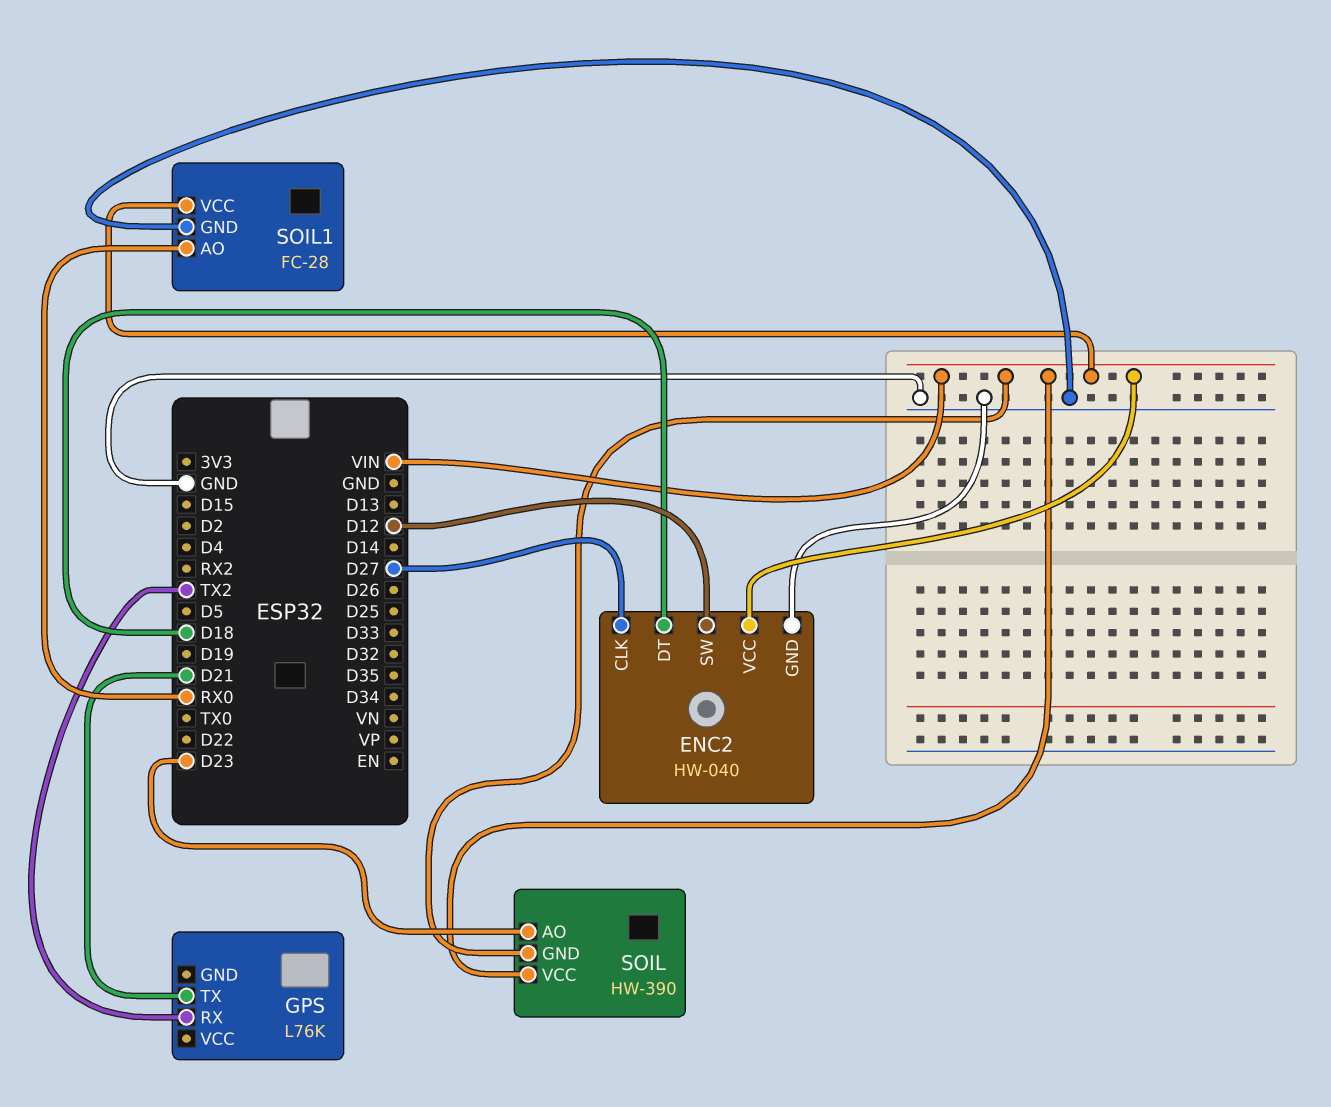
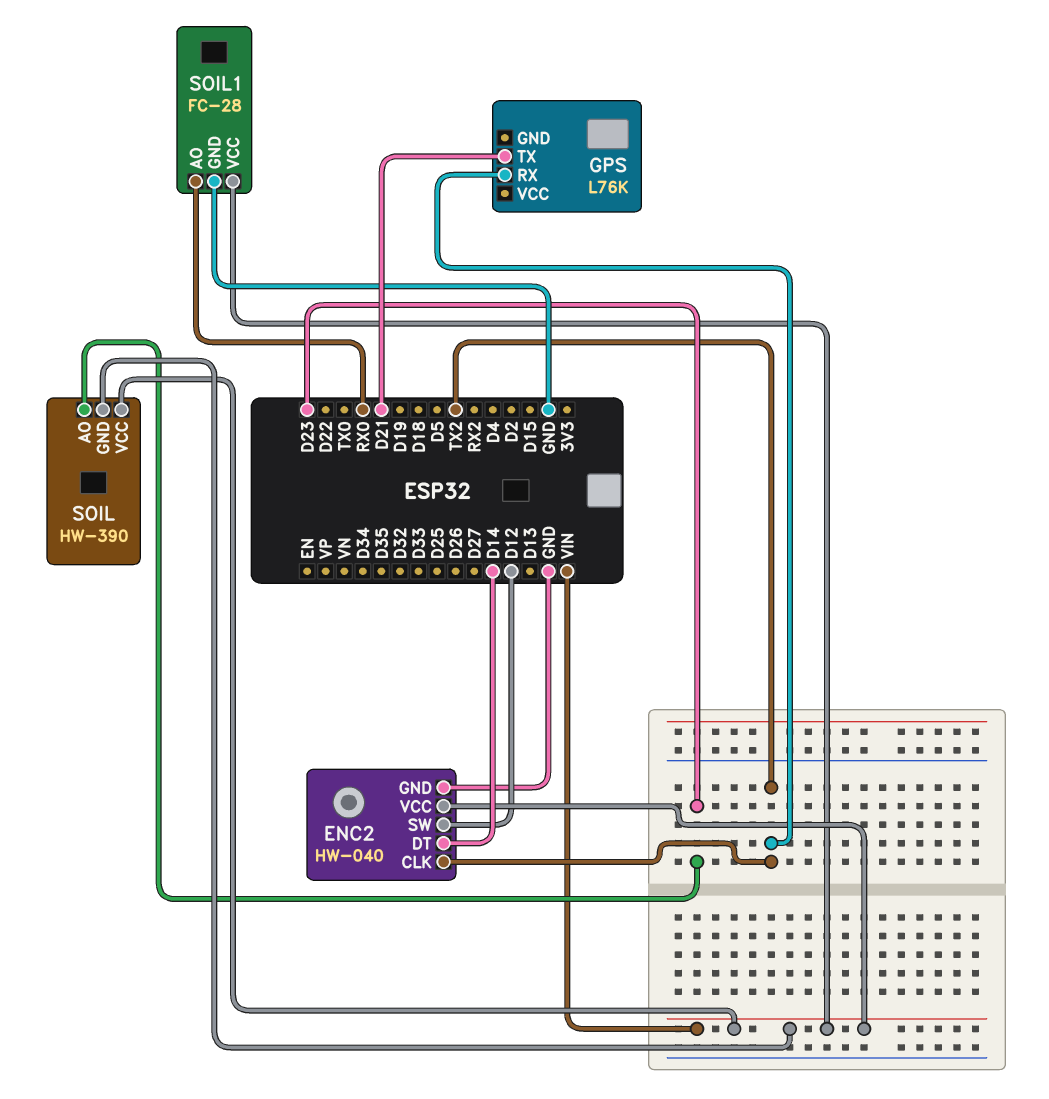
ENC2 pin CLK: D27 -> TX2
ENC2 pin DT: D18 -> D14

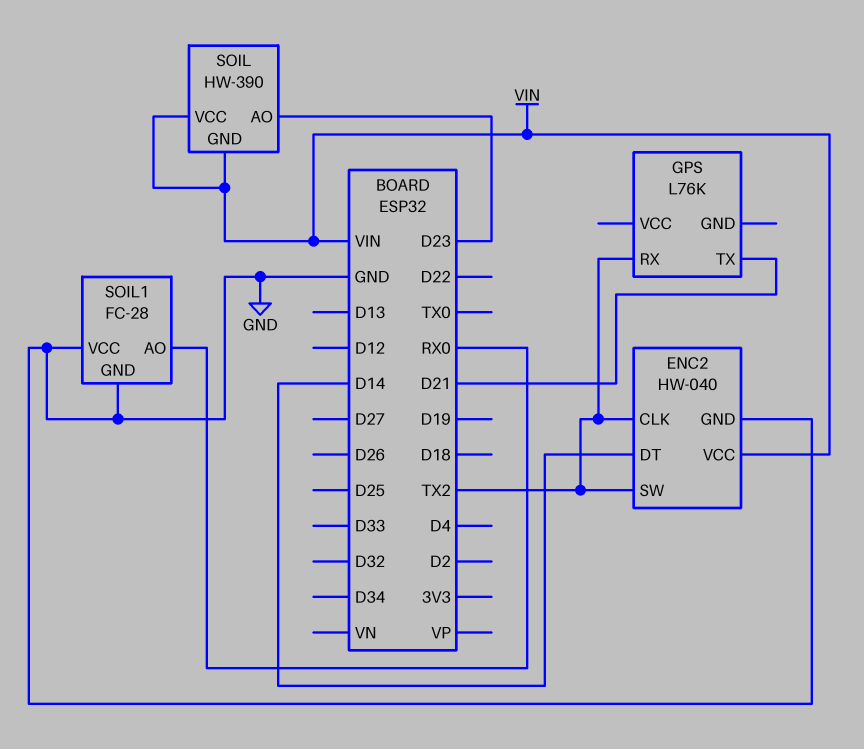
ENC2 pin SW: D12 -> TX2
SOIL1 pin VCC: VIN -> GND

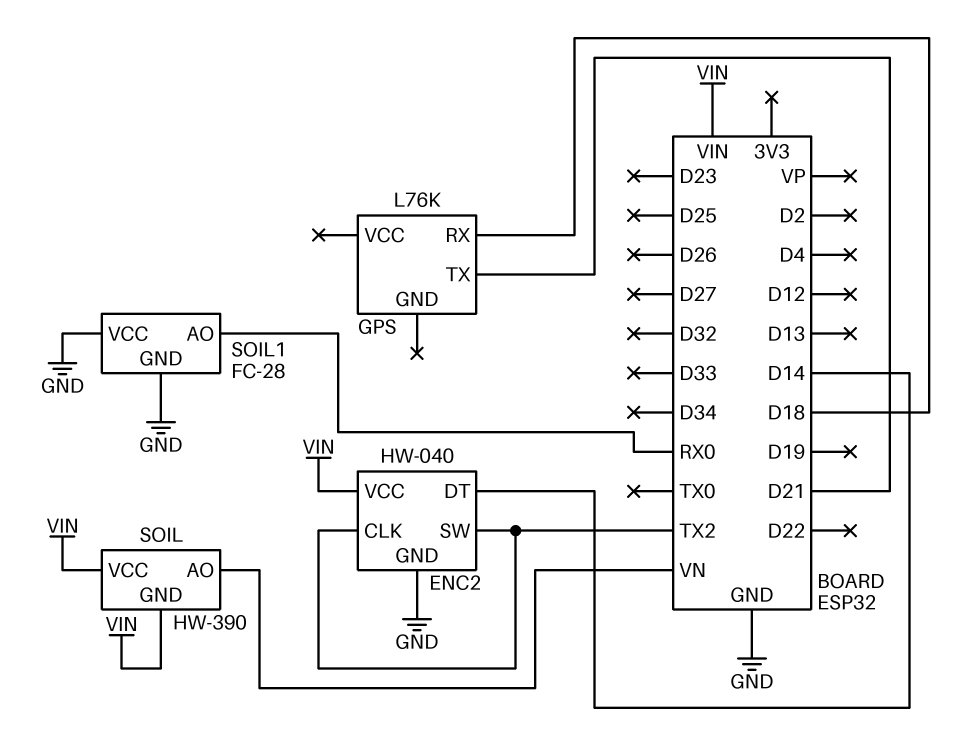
GPS pin RX: TX2 -> D18
SOIL pin AO: D23 -> VN

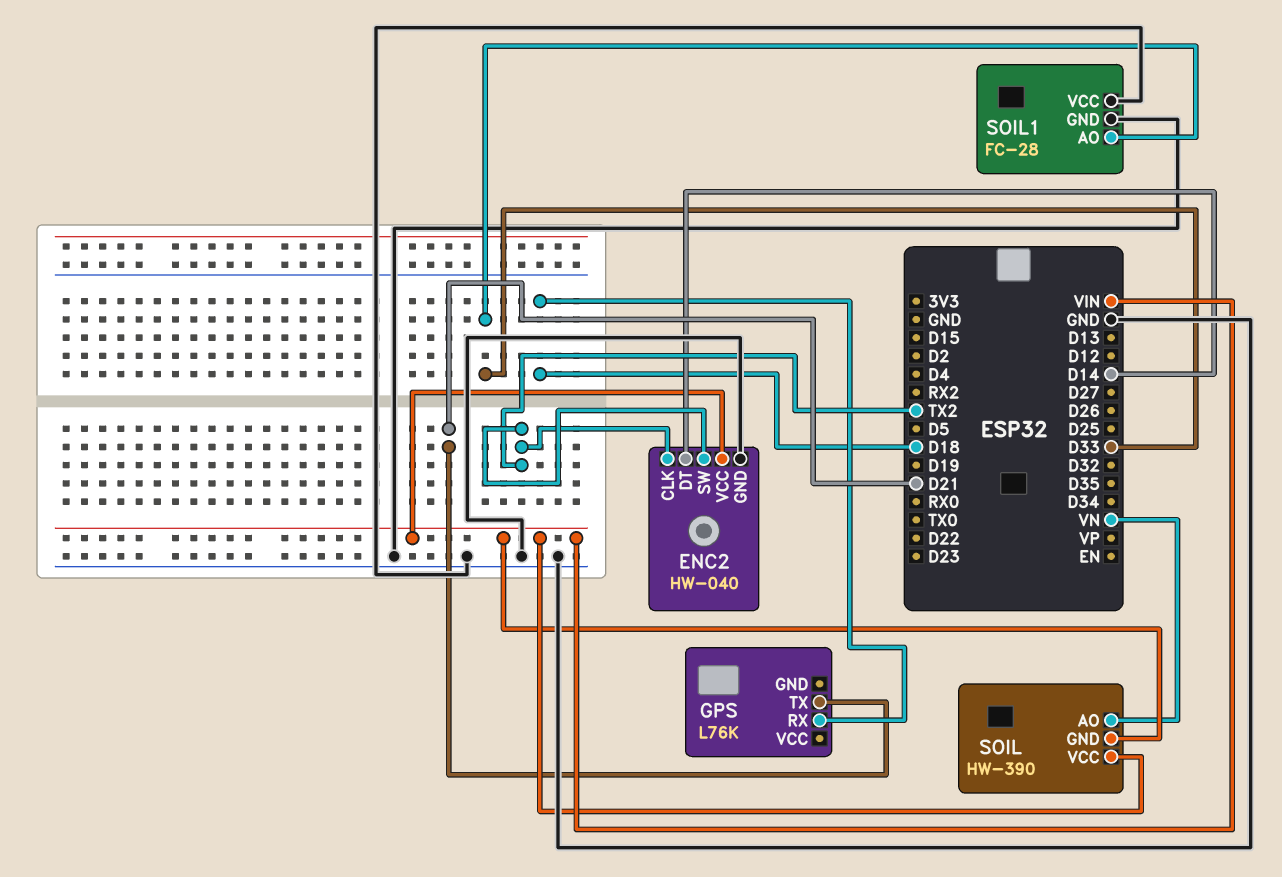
SOIL1 pin AO: RX0 -> D33

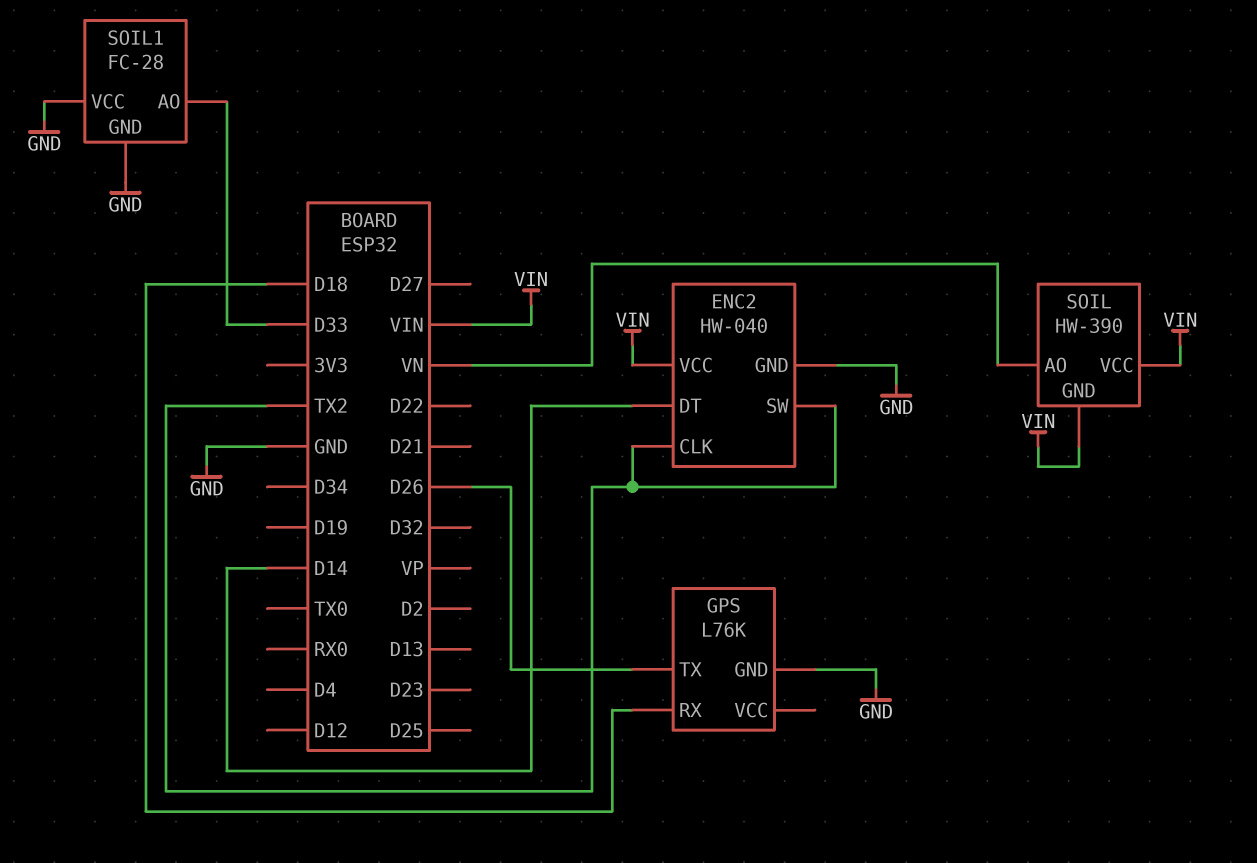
GPS pin GND: none -> GND
GPS pin TX: D21 -> D26

